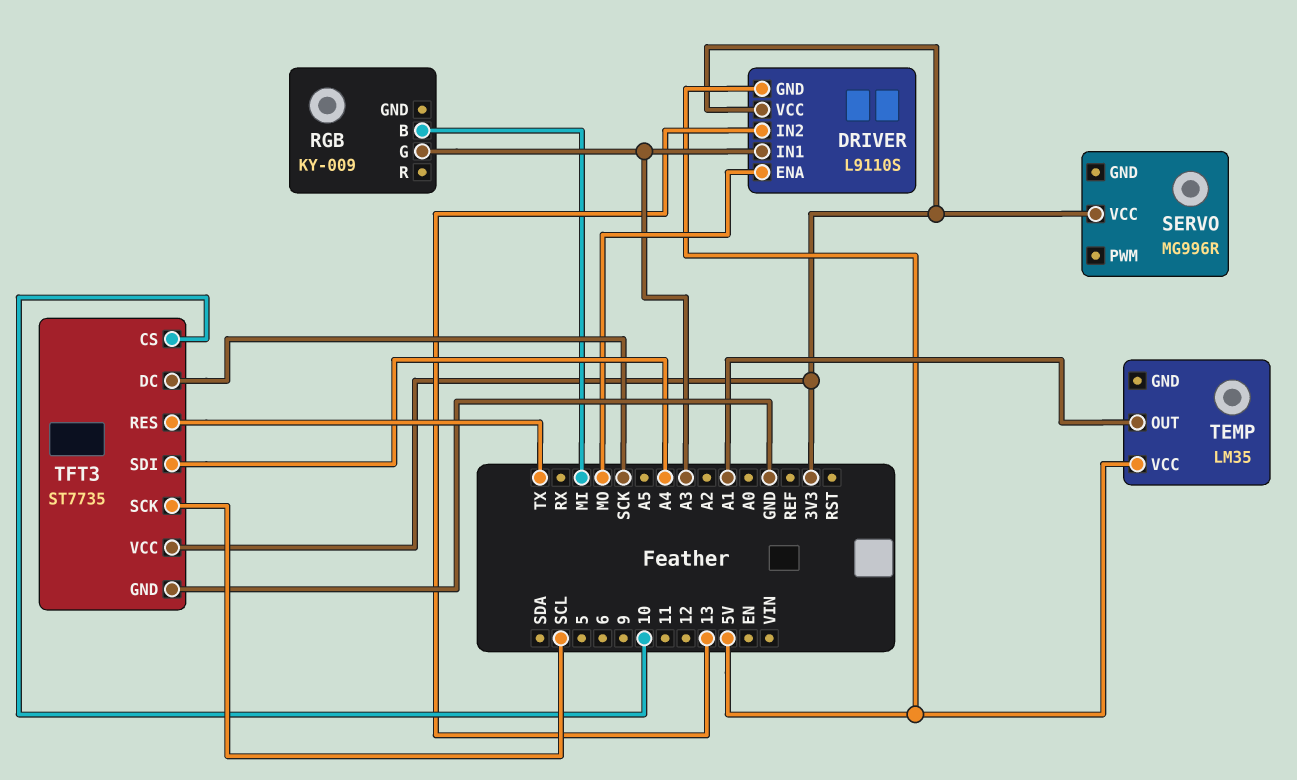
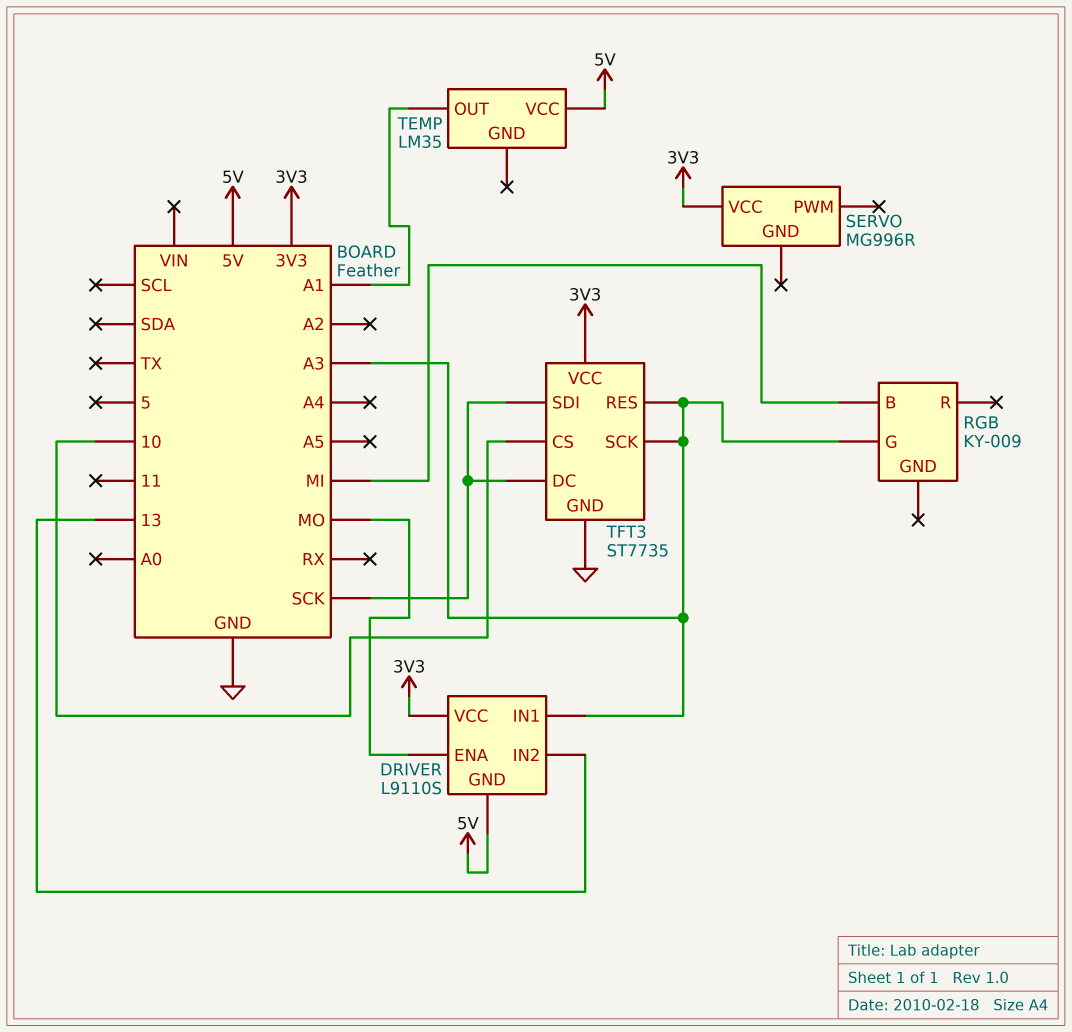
TFT3 pin RES: TX -> A3
TFT3 pin SCK: SCL -> A3
TFT3 pin SDI: A4 -> SCK

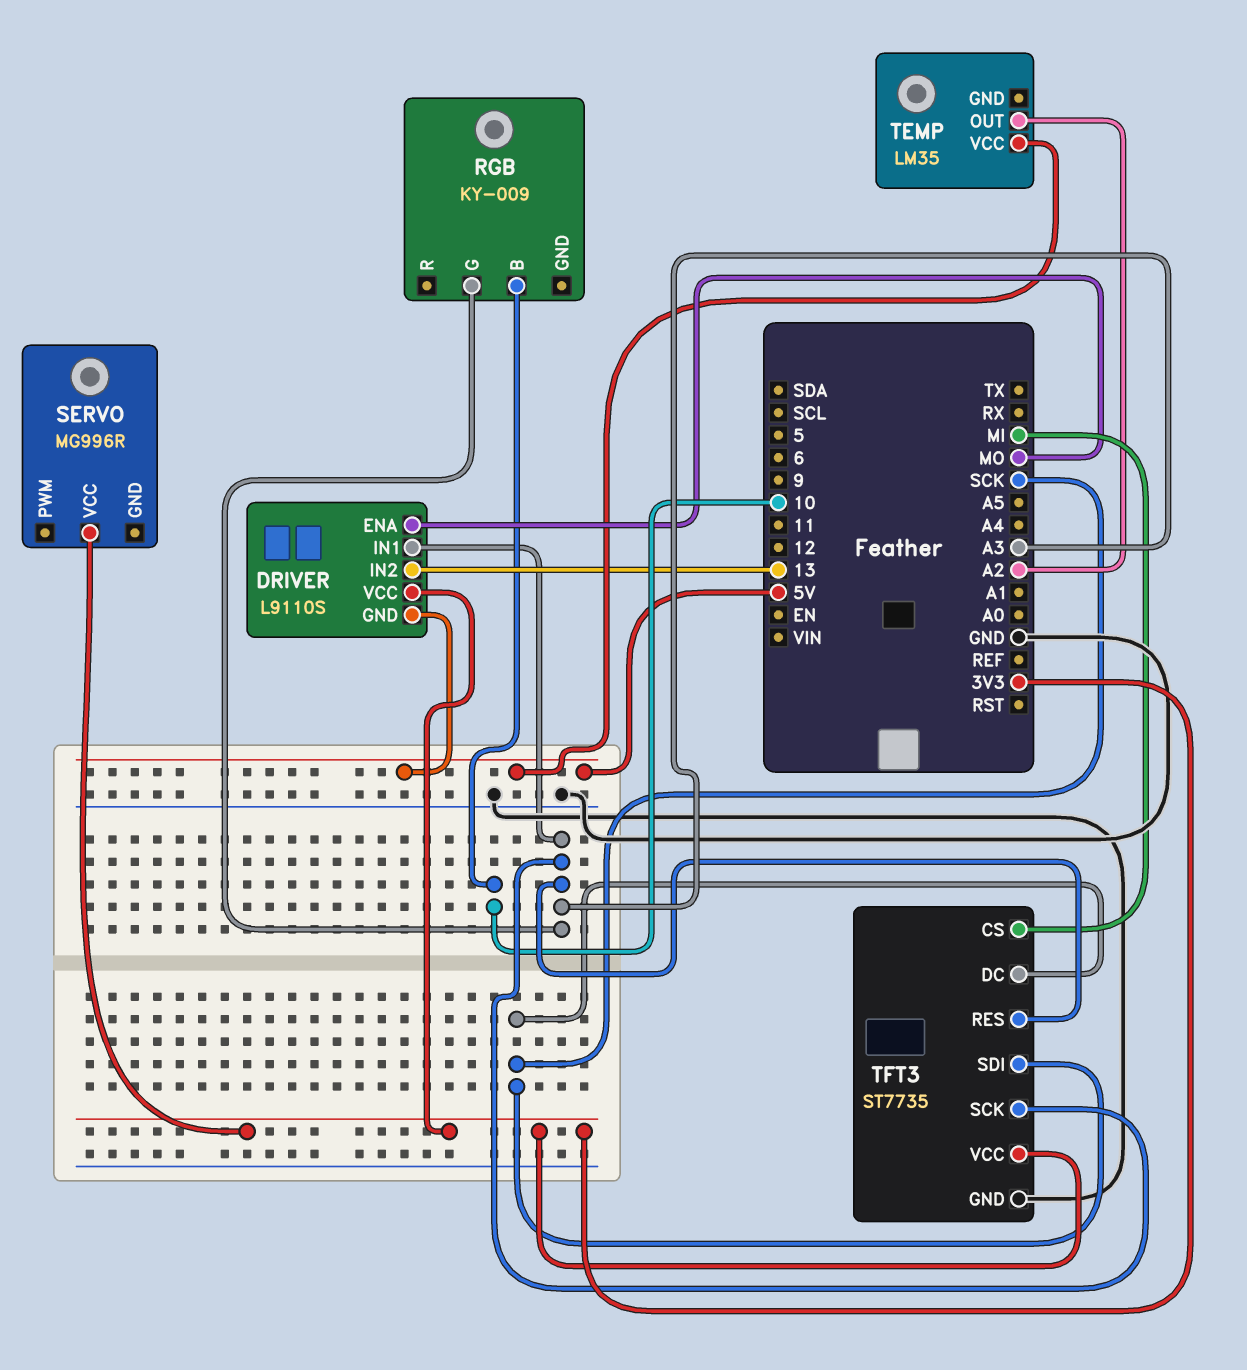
RGB pin B: MI -> 10
TEMP pin OUT: A1 -> A2
TFT3 pin CS: 10 -> MI

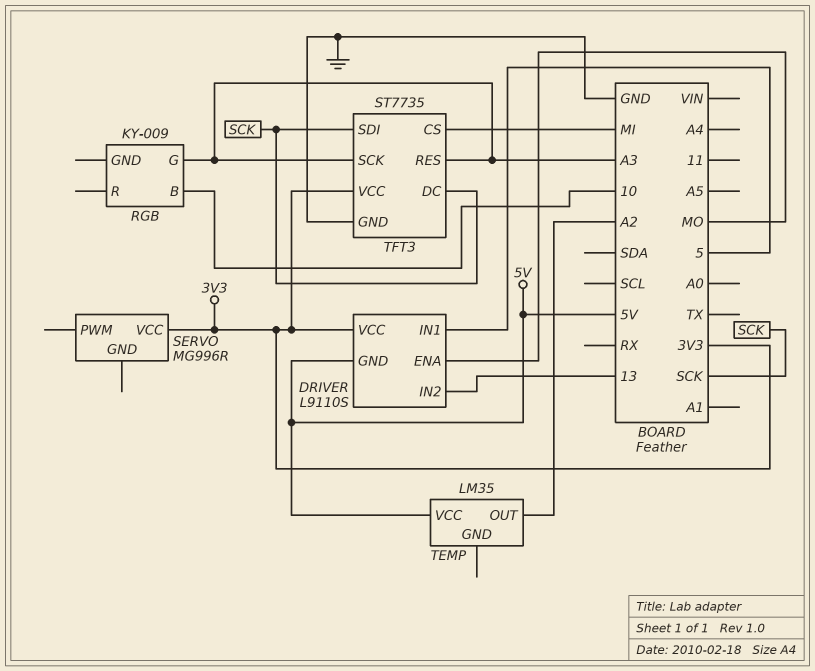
DRIVER pin IN1: A3 -> 5

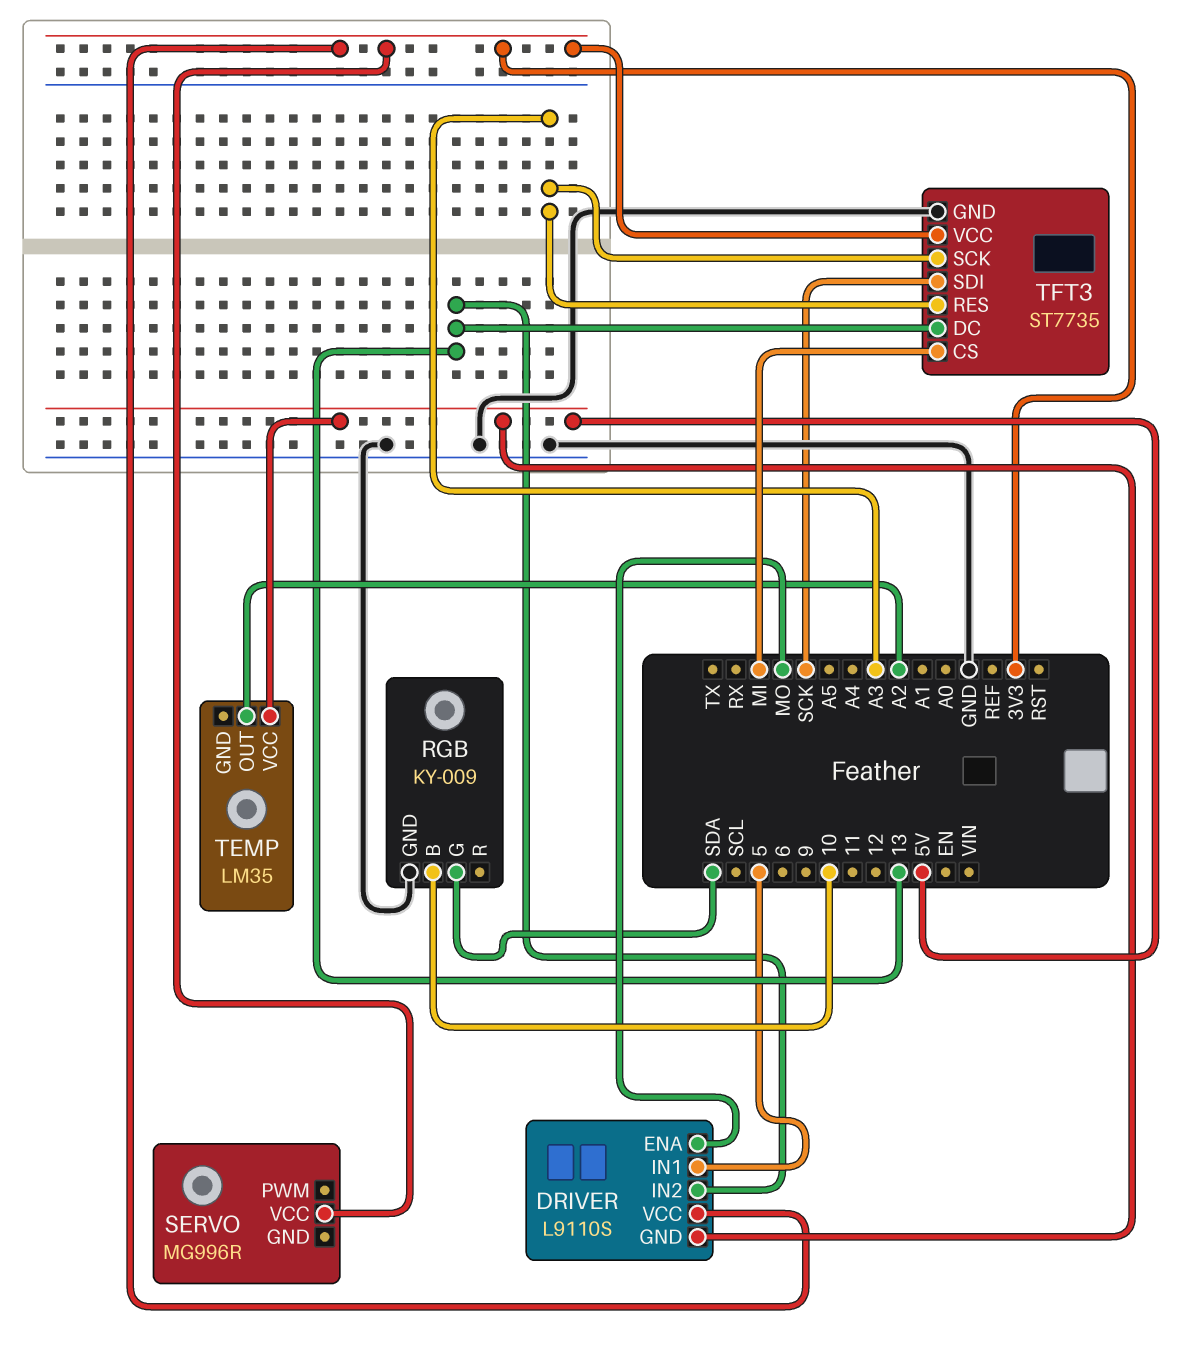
RGB pin G: A3 -> SDA
RGB pin GND: none -> GND
TFT3 pin DC: SCK -> 13

